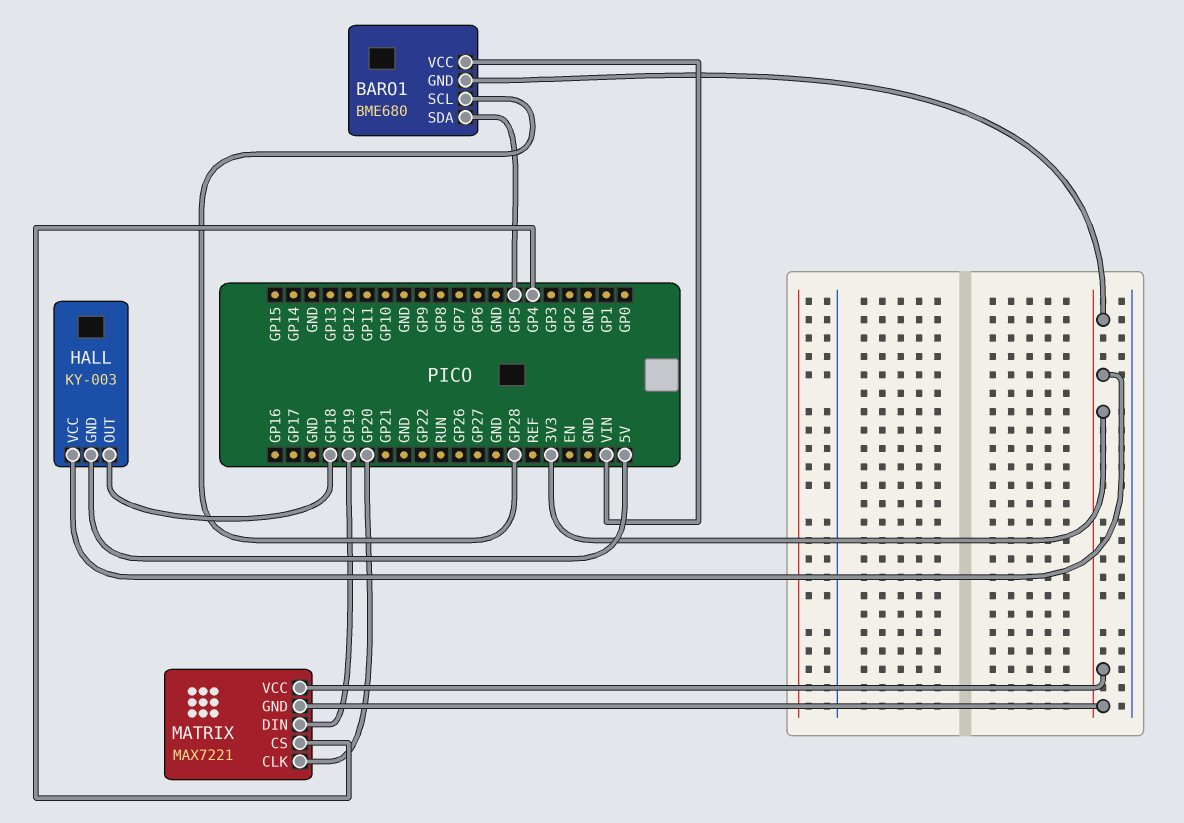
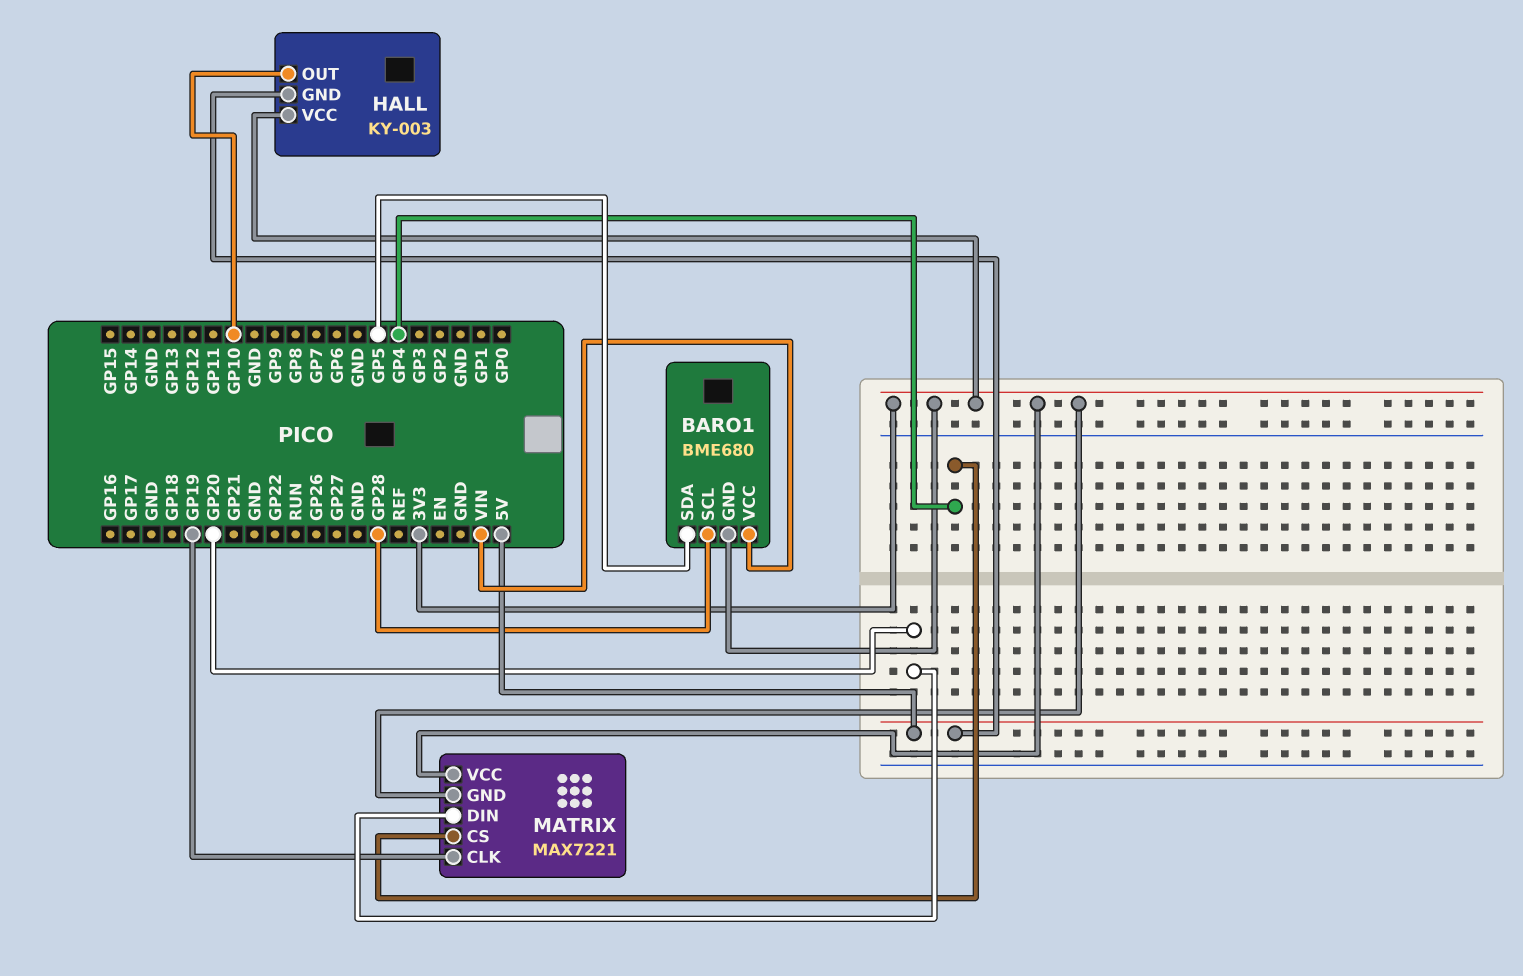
HALL pin OUT: GP18 -> GP10
MATRIX pin CLK: GP20 -> GP19
MATRIX pin DIN: GP19 -> GP20

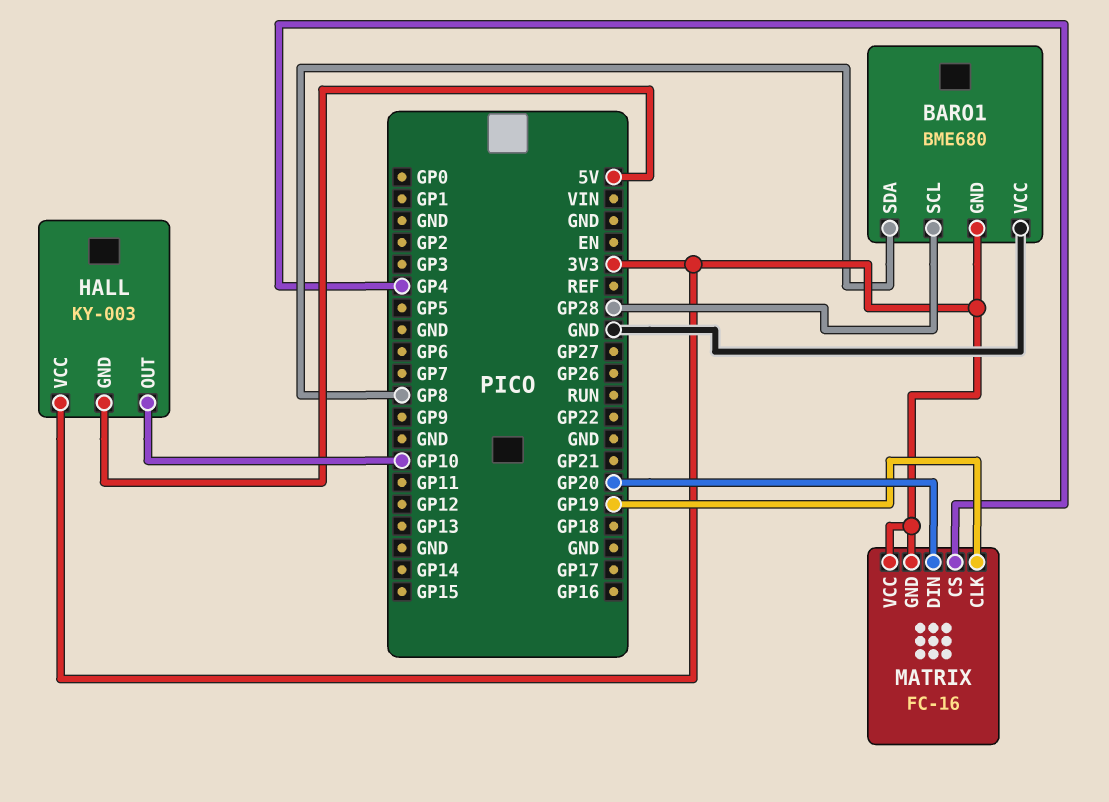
BARO1 pin SDA: GP5 -> GP8
BARO1 pin VCC: VIN -> GND
MATRIX: MAX7221 -> FC-16

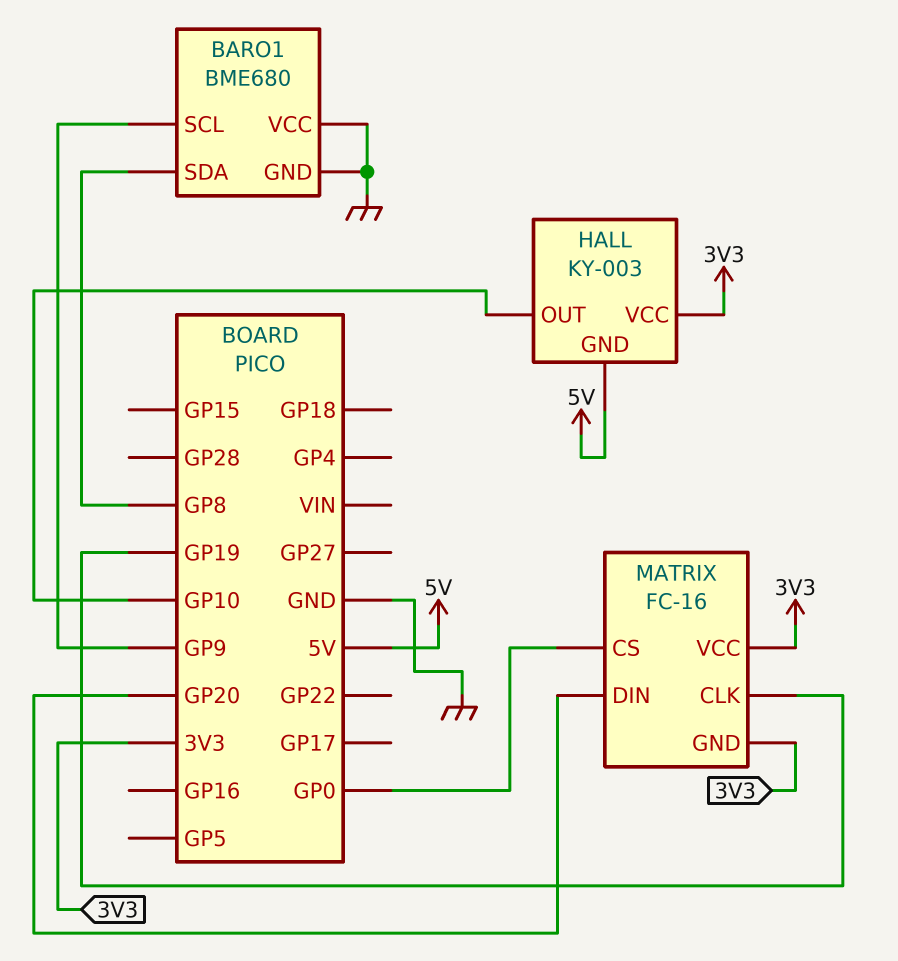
BARO1 pin GND: 3V3 -> GND
BARO1 pin SCL: GP28 -> GP9
MATRIX pin CS: GP4 -> GP0

